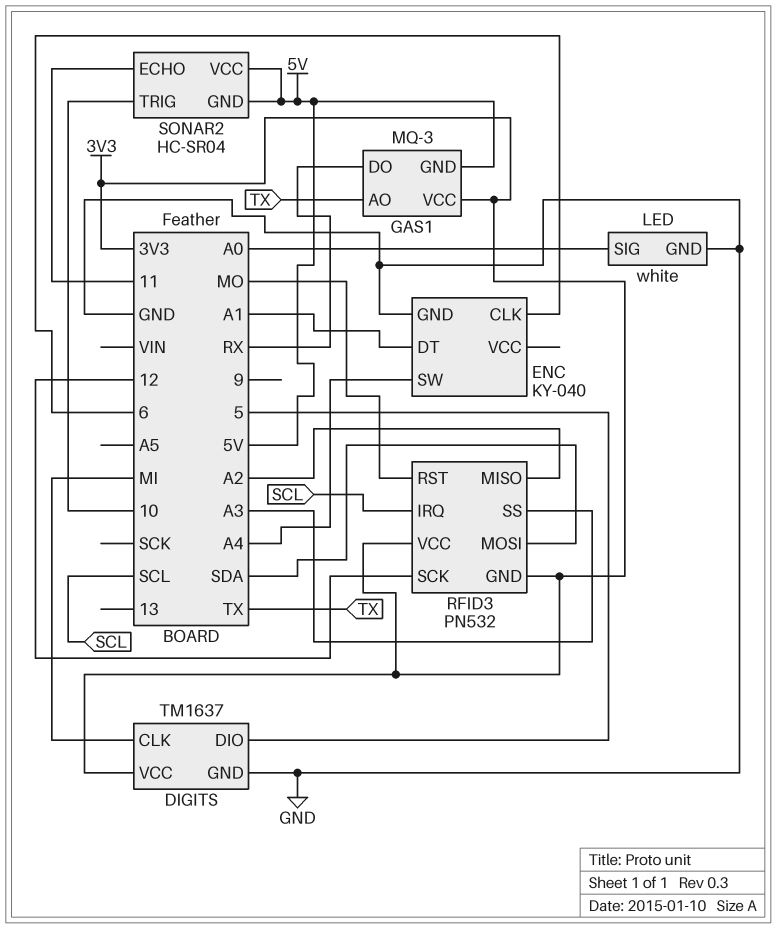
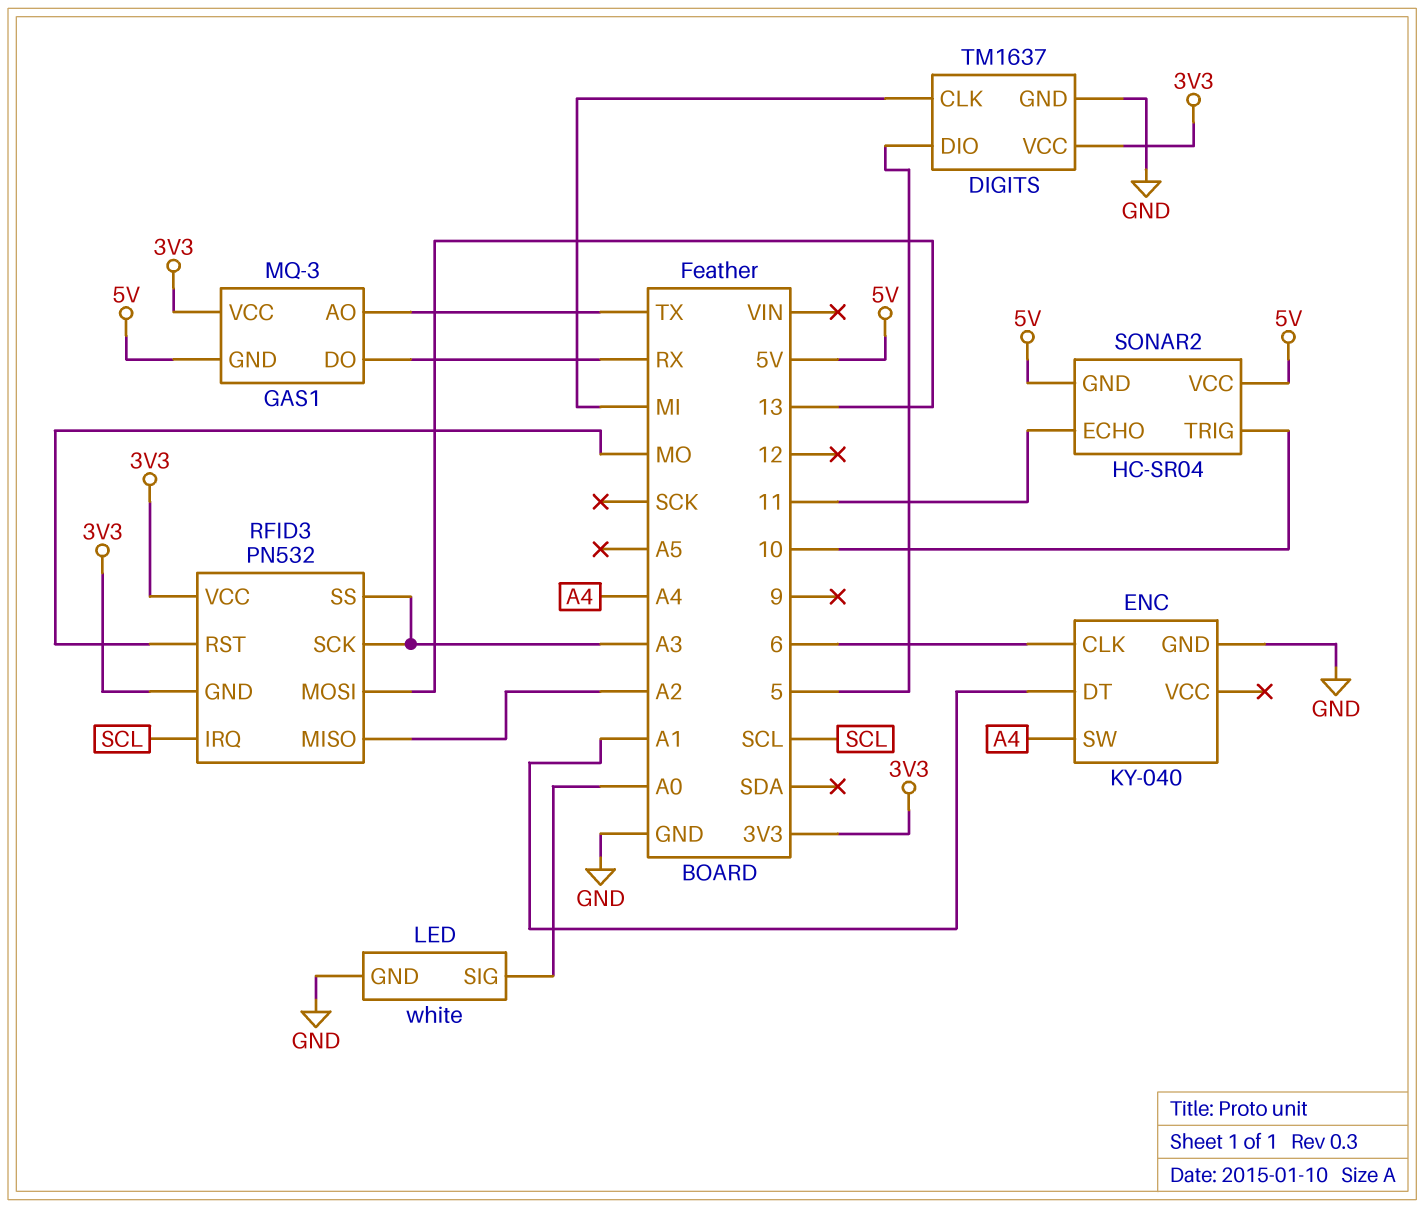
RFID3 pin MOSI: SDA -> 13
RFID3 pin SCK: 12 -> A3

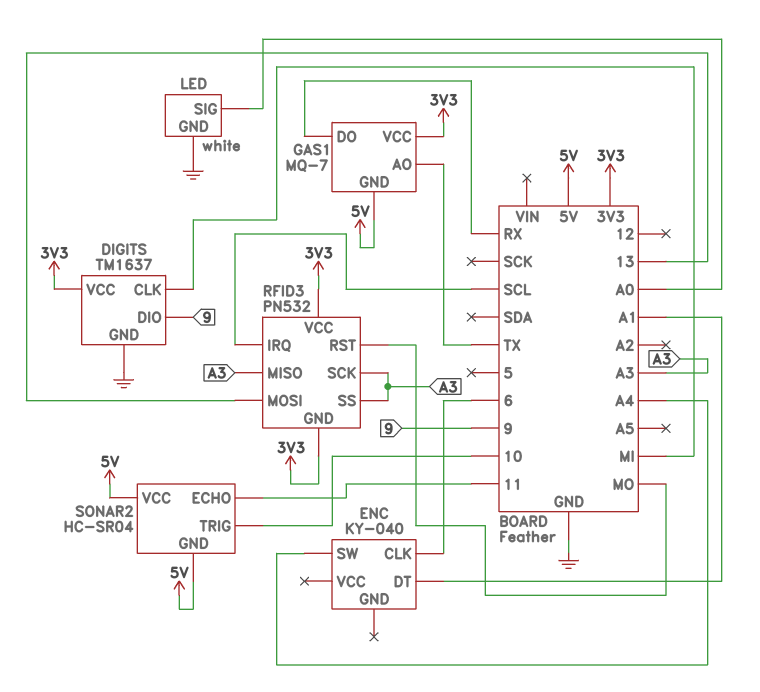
DIGITS pin DIO: 5 -> 9
ENC pin GND: GND -> none
GAS1: MQ-3 -> MQ-7
RFID3 pin MISO: A2 -> A3

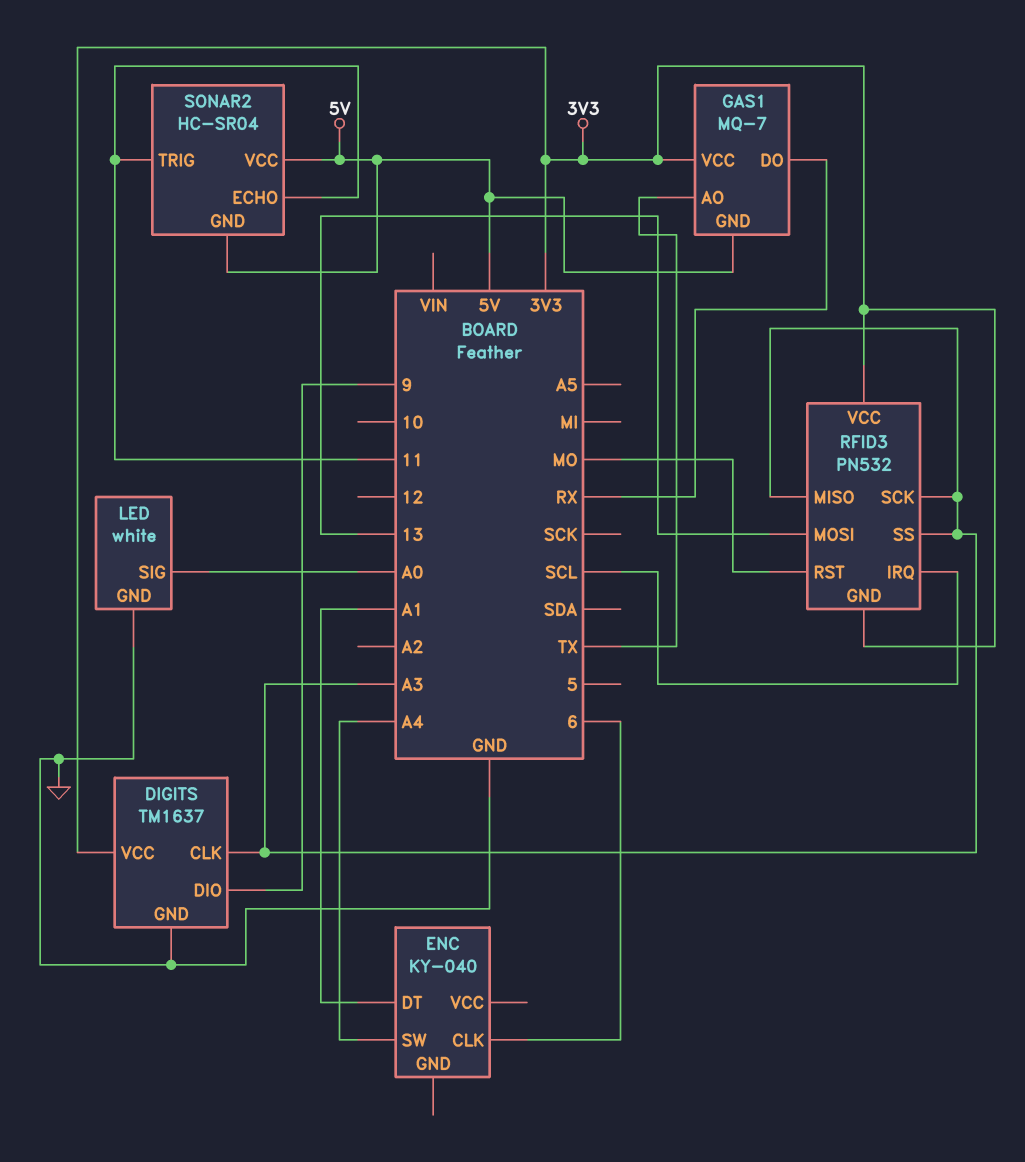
DIGITS pin CLK: MI -> A3
SONAR2 pin TRIG: 10 -> 11

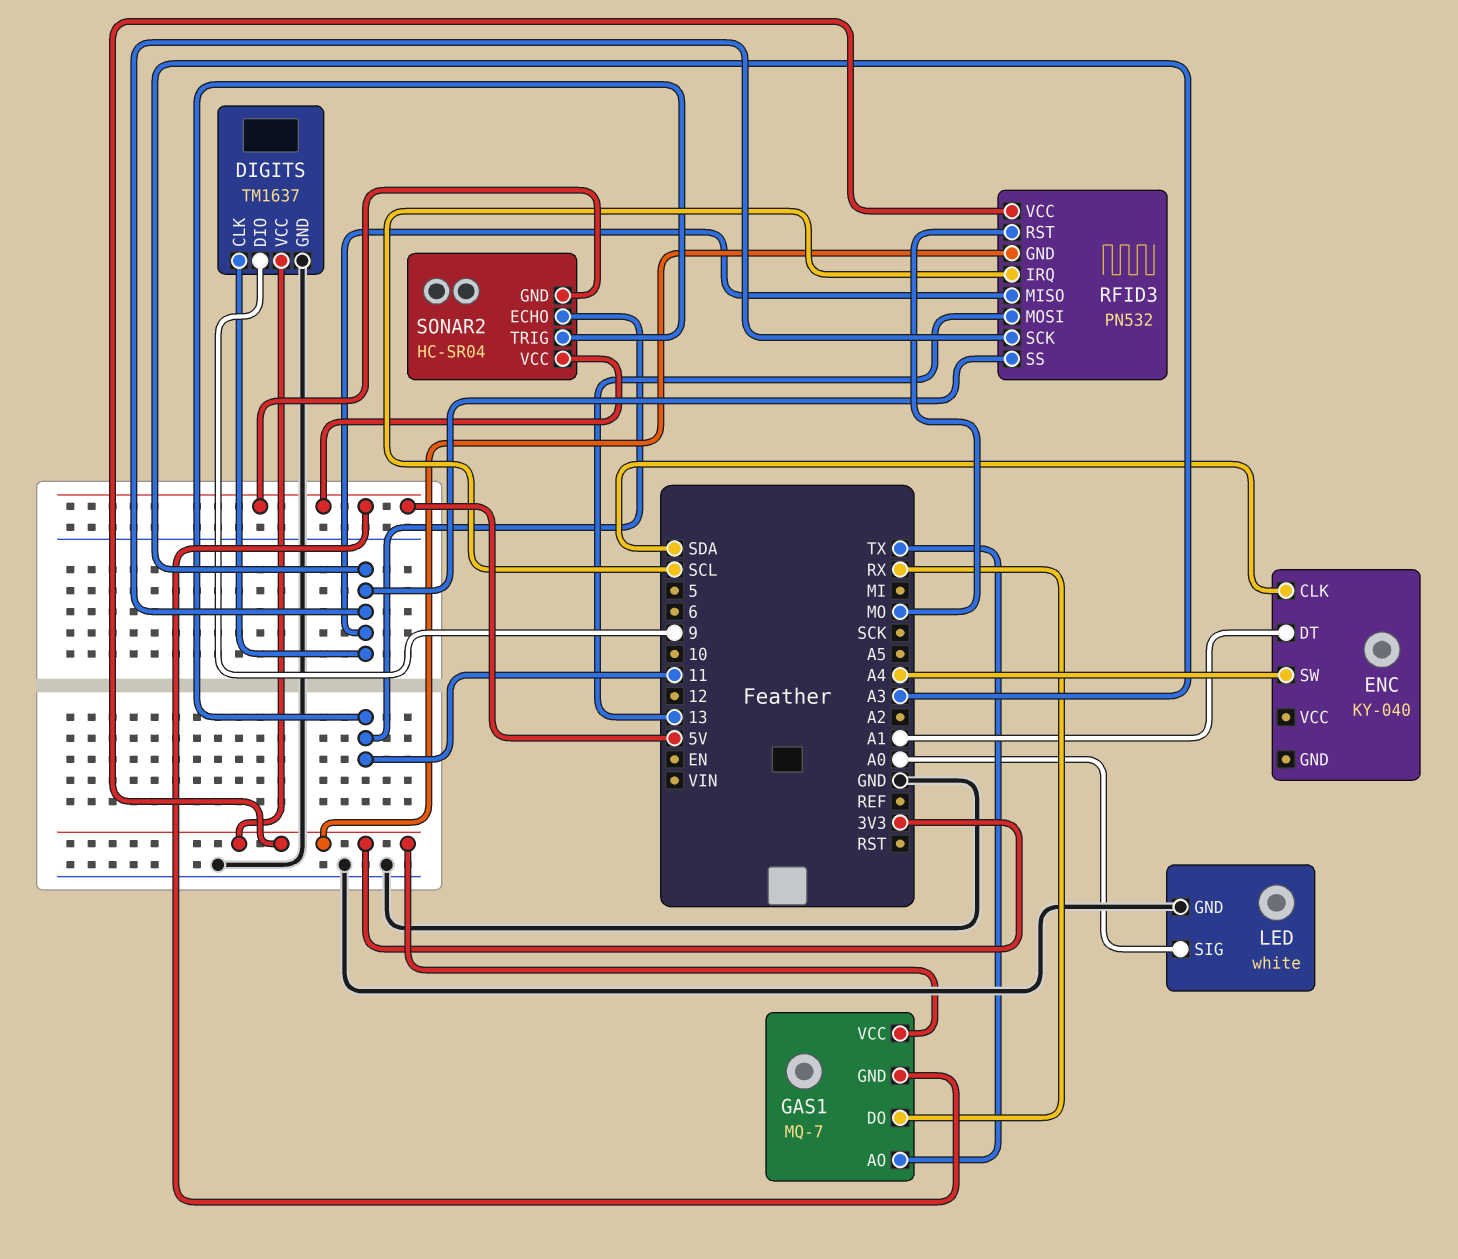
ENC pin CLK: 6 -> SDA

